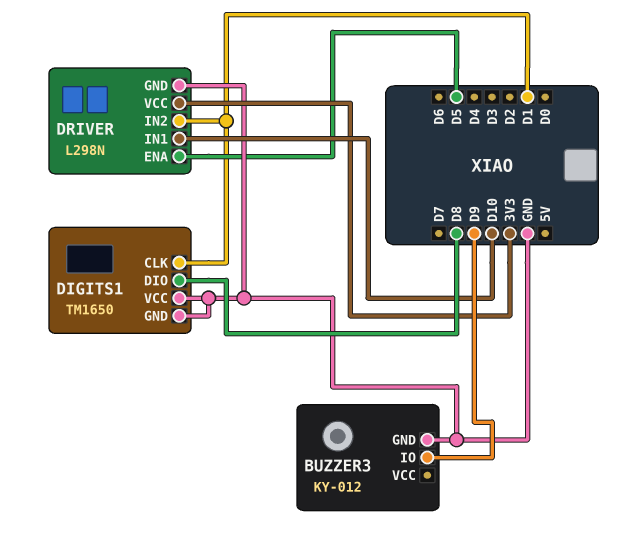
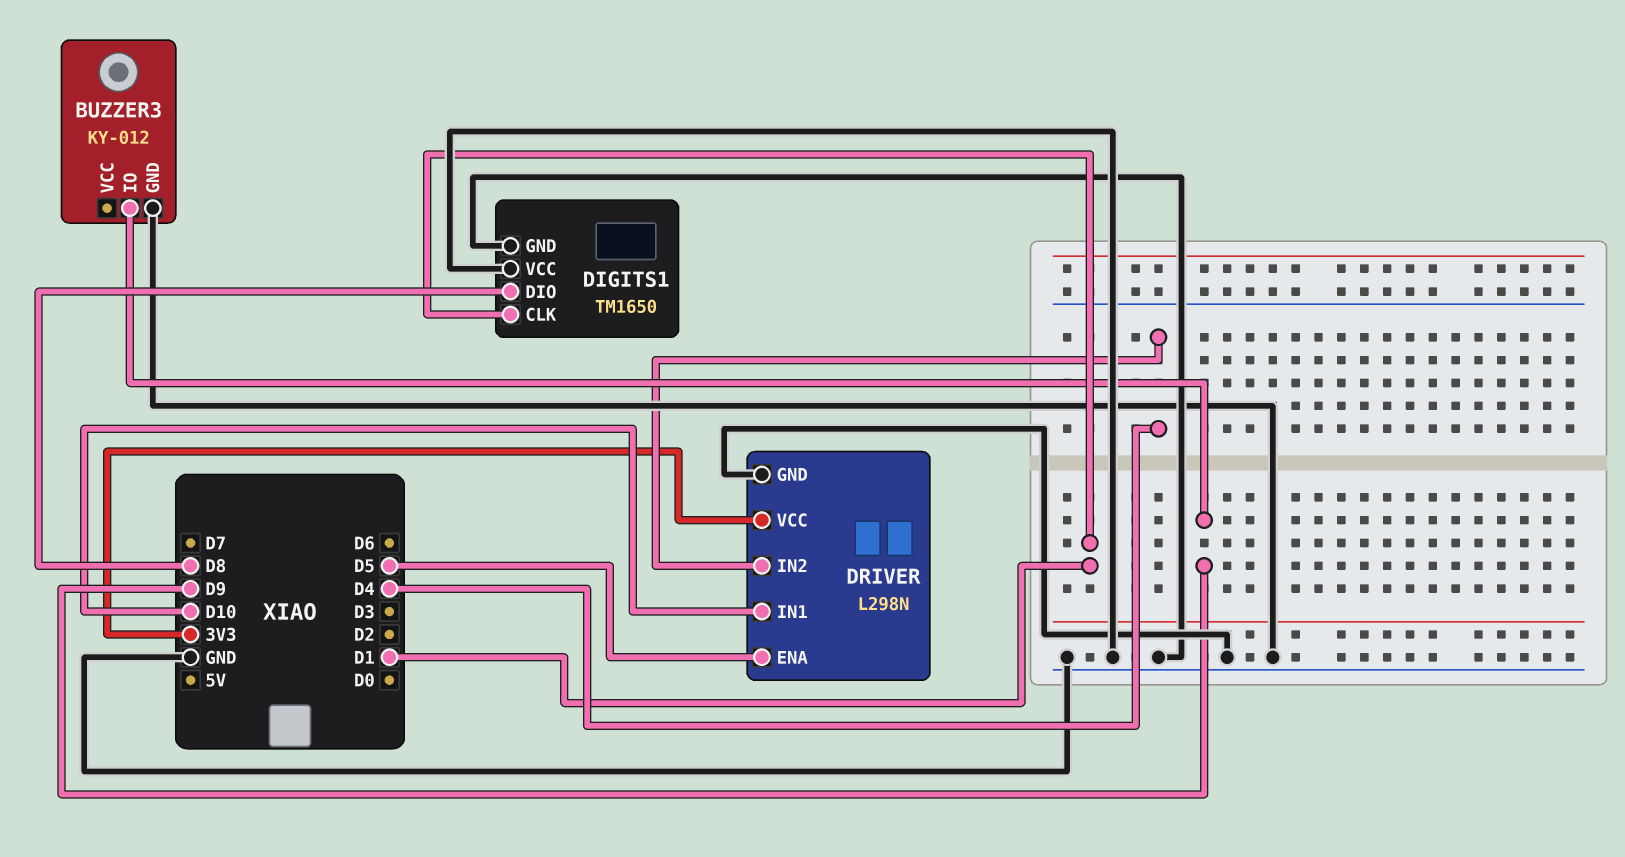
DRIVER pin IN2: D1 -> D4

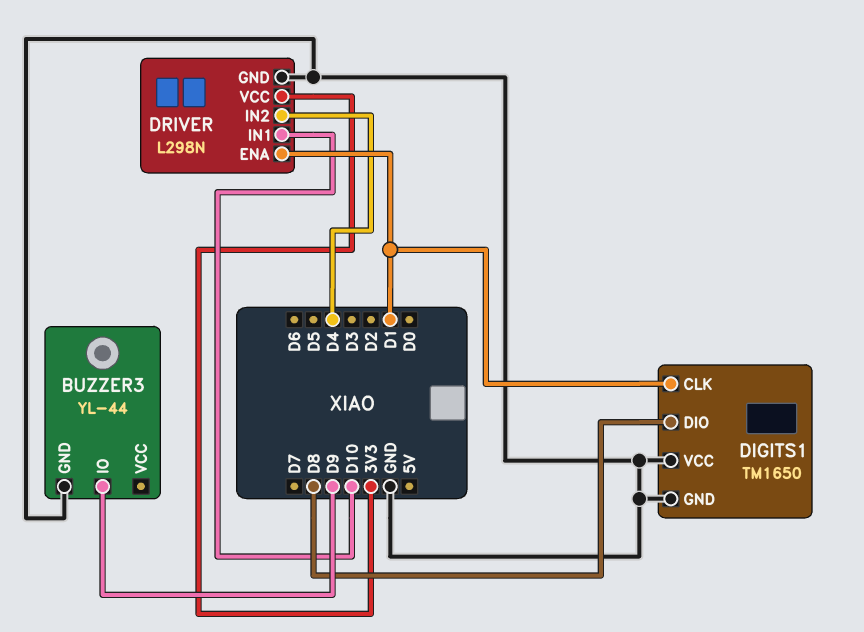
BUZZER3: KY-012 -> YL-44
DRIVER pin ENA: D5 -> D1

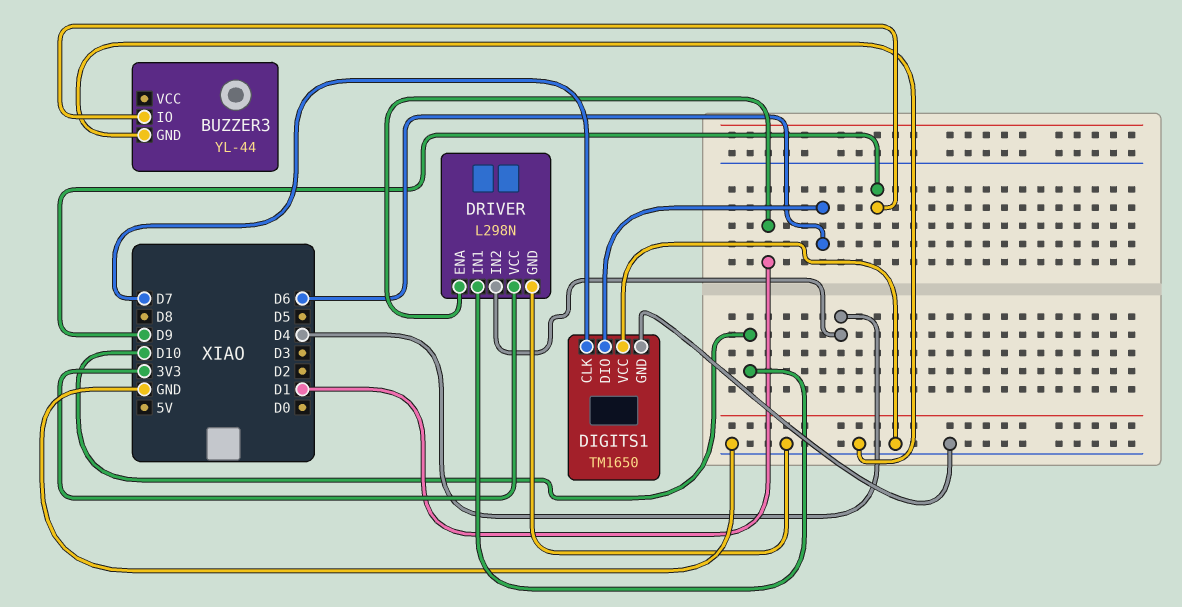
DIGITS1 pin CLK: D1 -> D7
DIGITS1 pin DIO: D8 -> D6

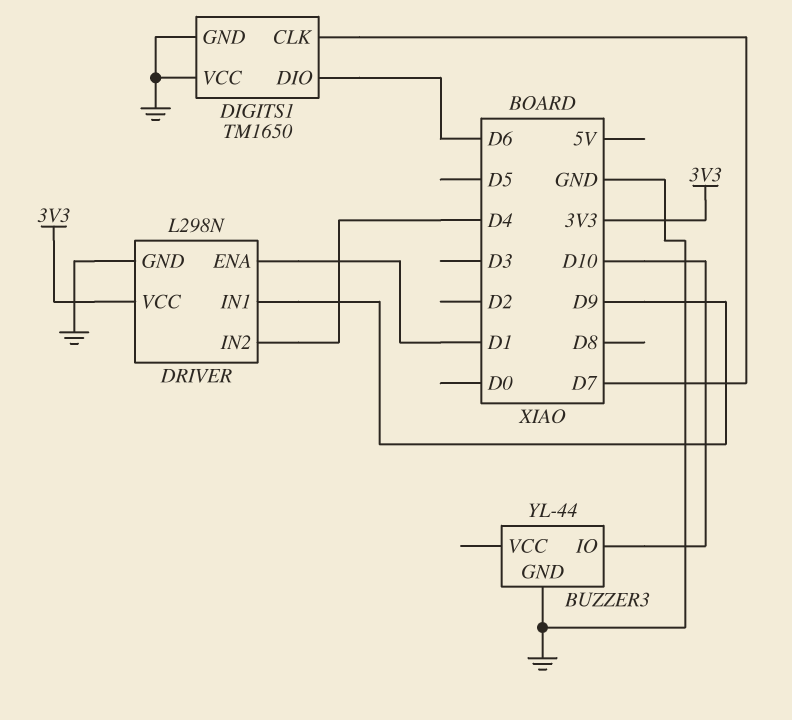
BUZZER3 pin IO: D9 -> D10
DRIVER pin IN1: D10 -> D9

